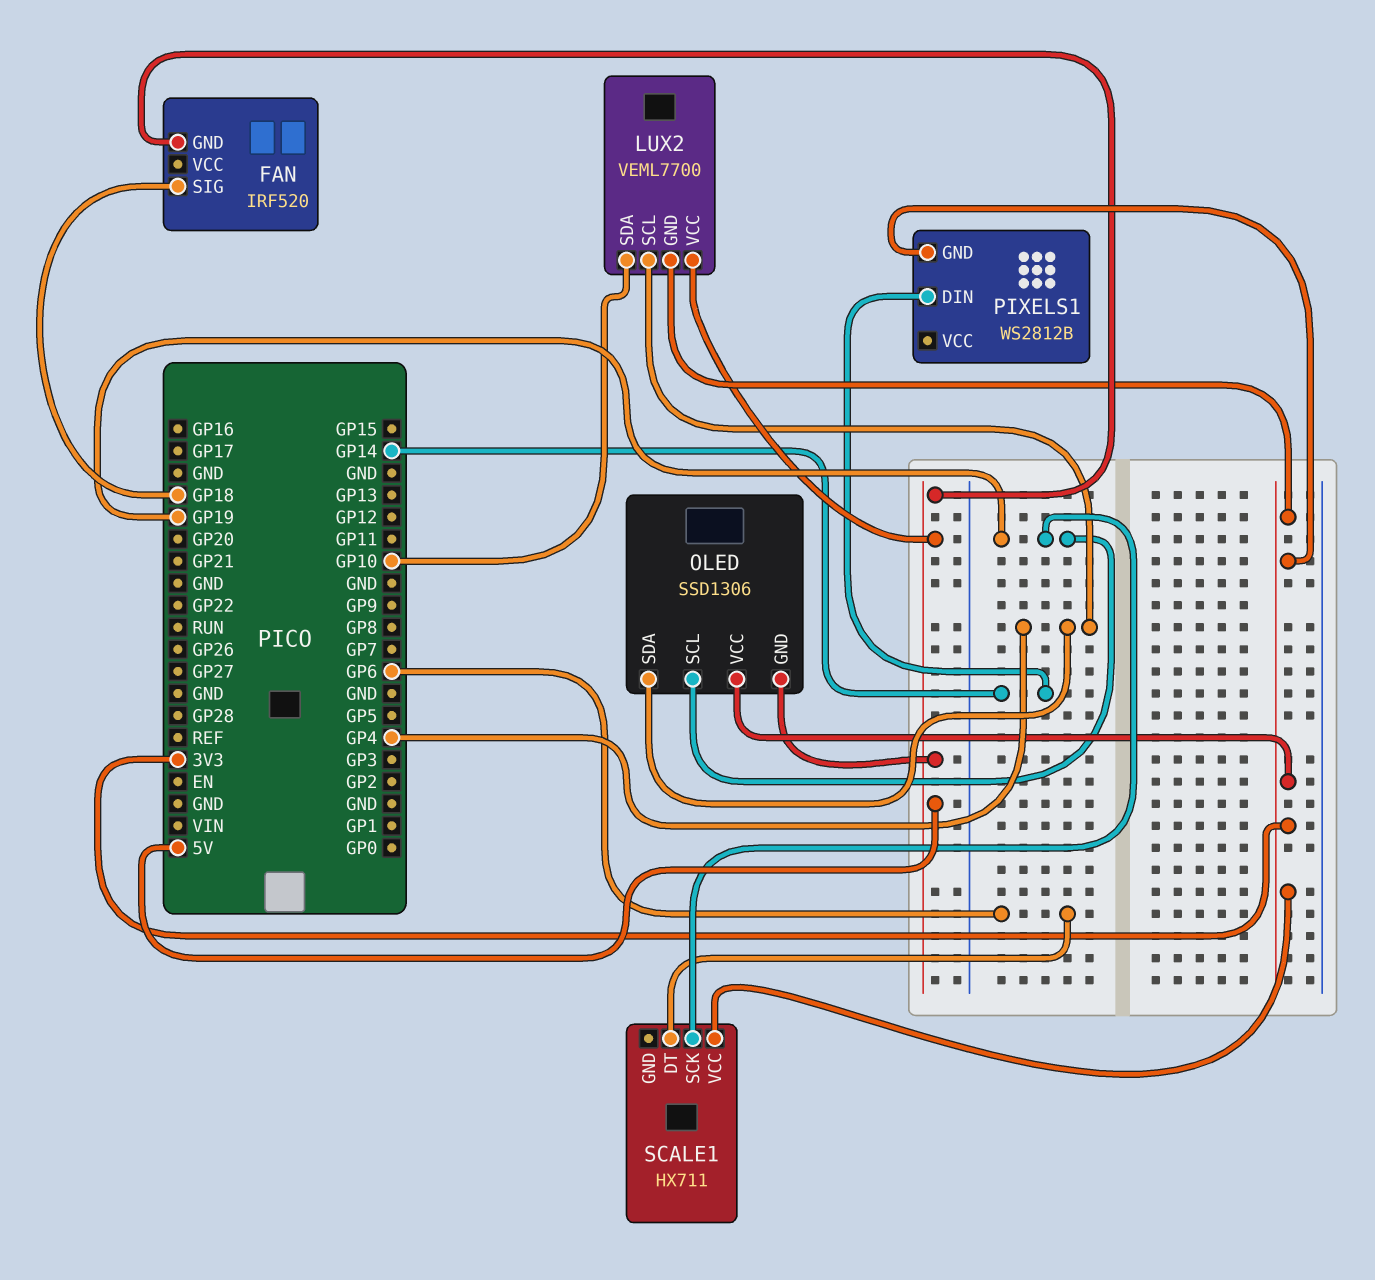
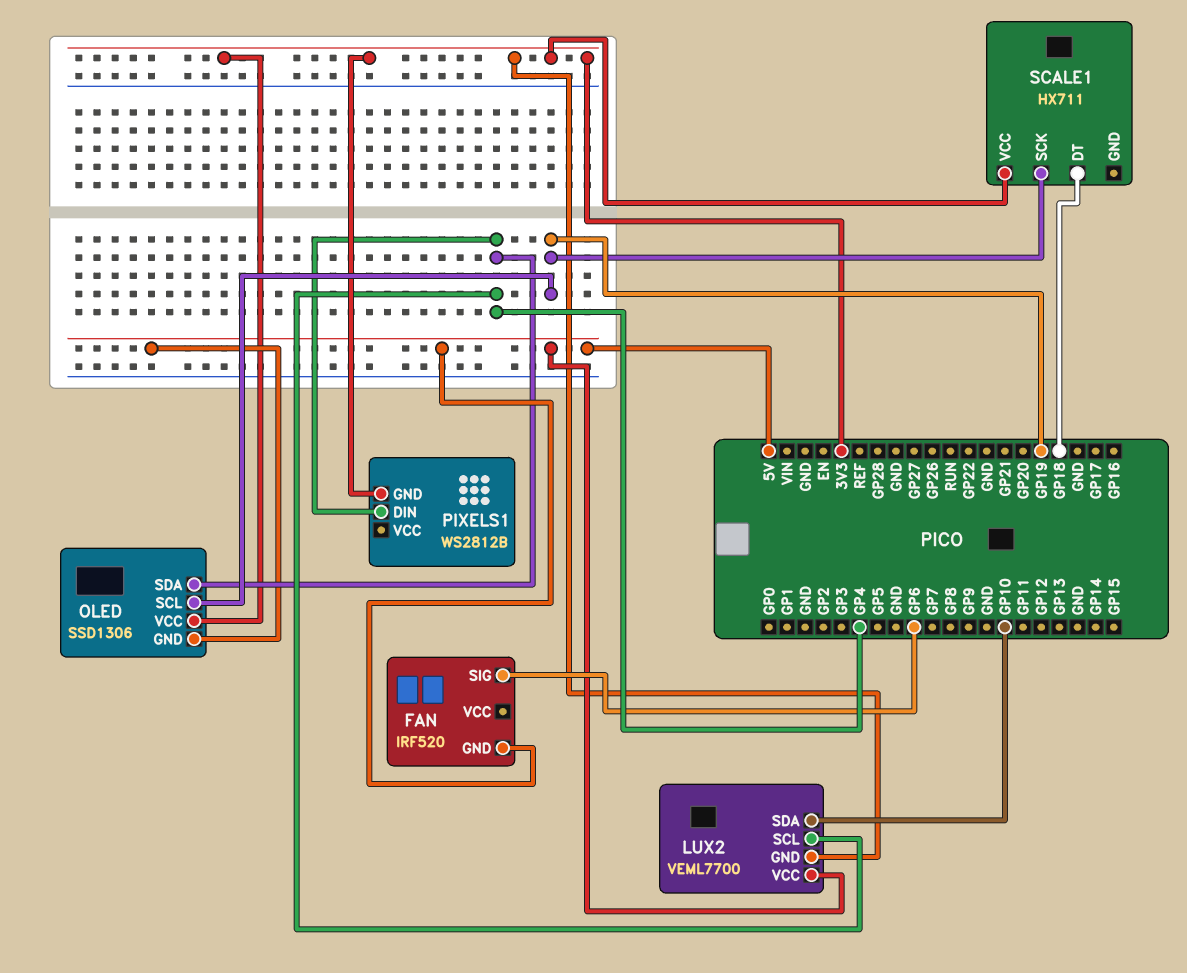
FAN pin SIG: GP18 -> GP6
PIXELS1 pin DIN: GP14 -> GP4
SCALE1 pin DT: GP6 -> GP18

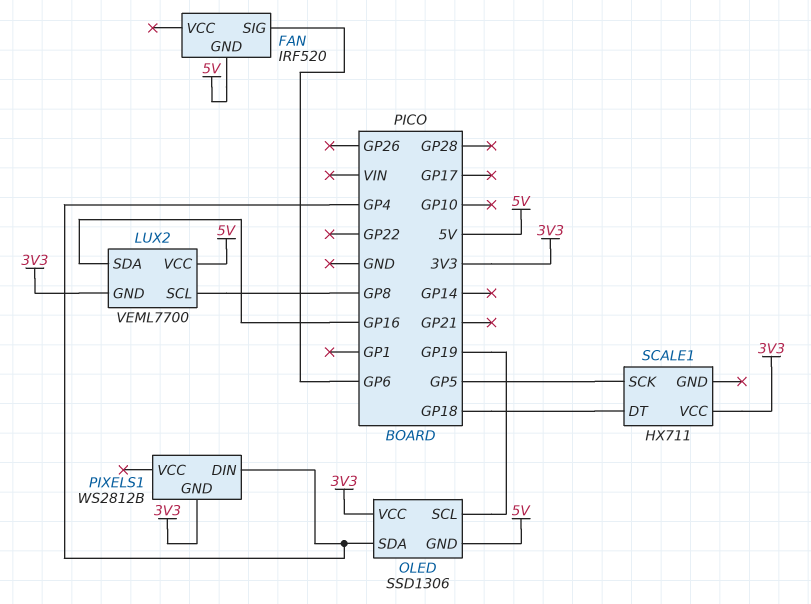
LUX2 pin SCL: GP4 -> GP8
LUX2 pin SDA: GP10 -> GP16
SCALE1 pin SCK: GP19 -> GP5

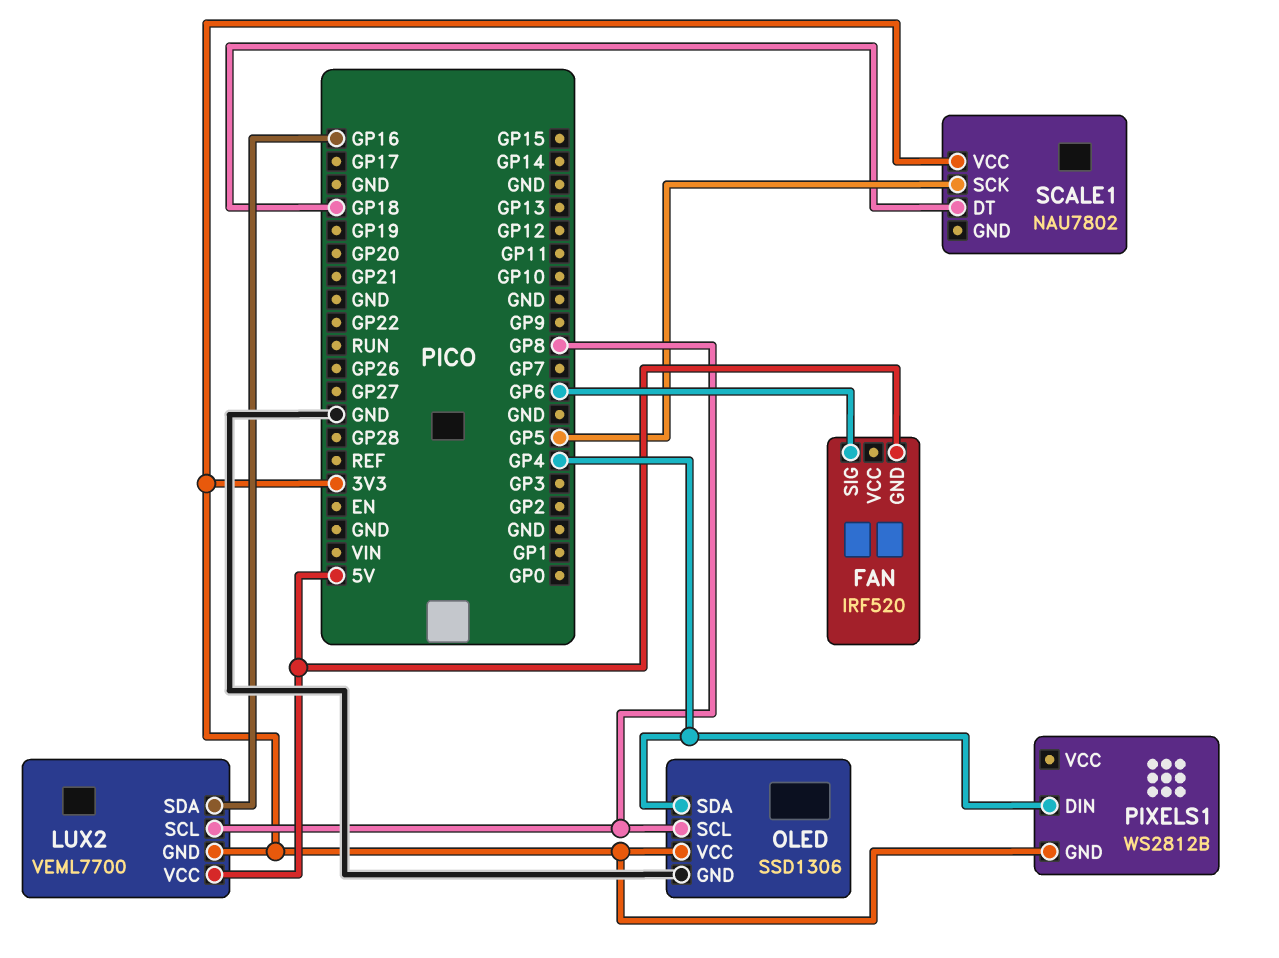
OLED pin GND: 5V -> GND
OLED pin SCL: GP19 -> GP8
SCALE1: HX711 -> NAU7802

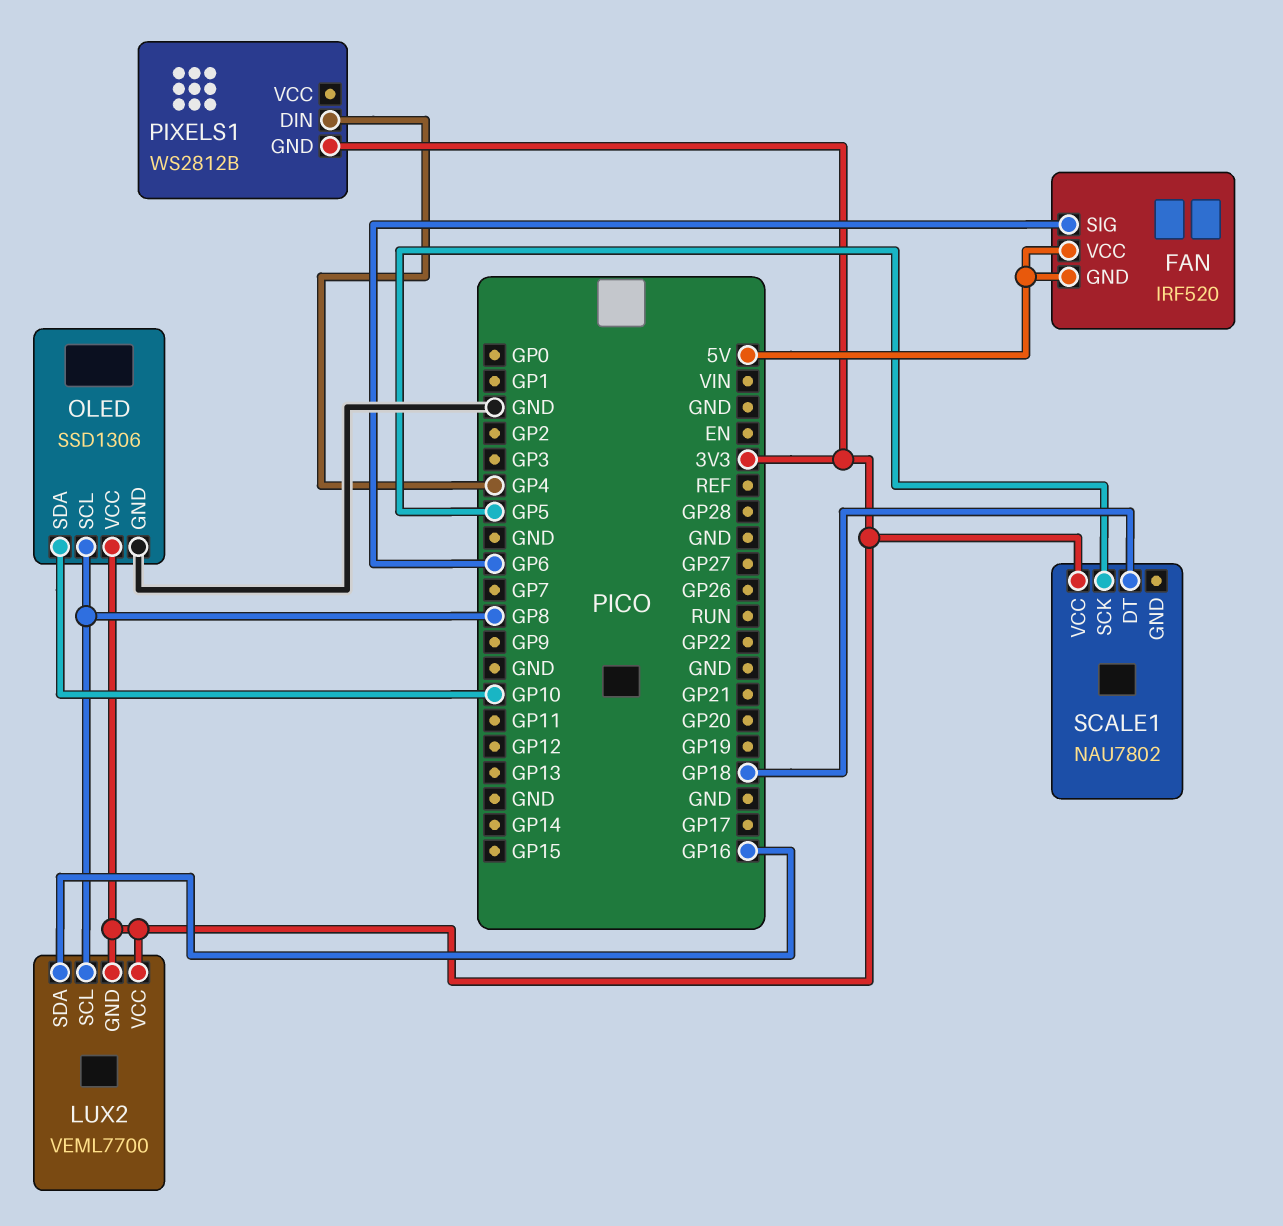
FAN pin VCC: none -> 5V
LUX2 pin VCC: 5V -> 3V3
OLED pin SDA: GP4 -> GP10

